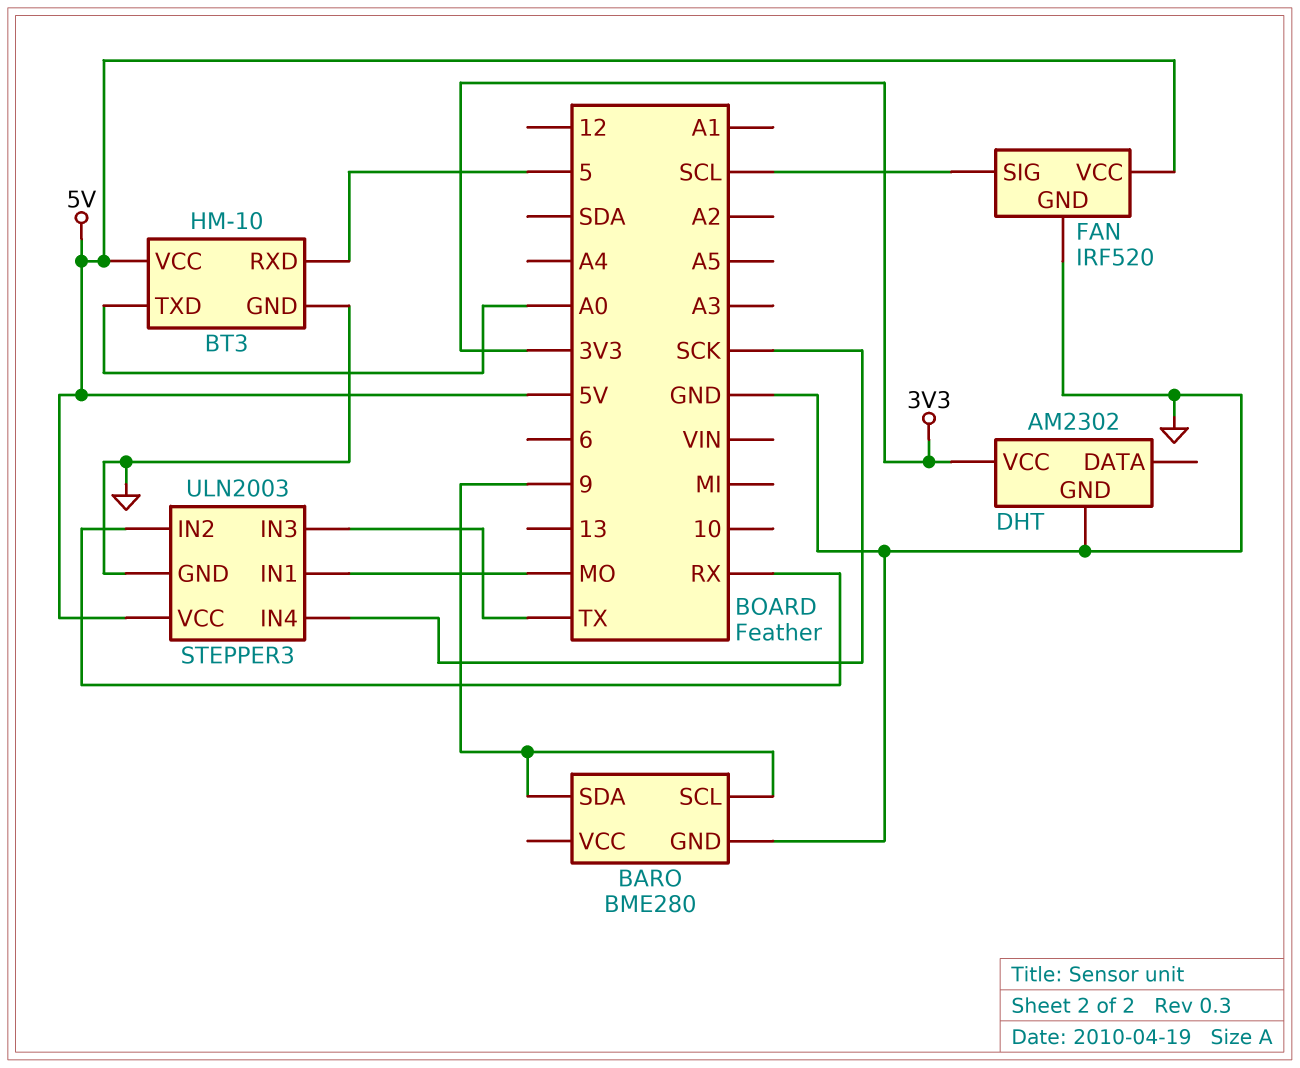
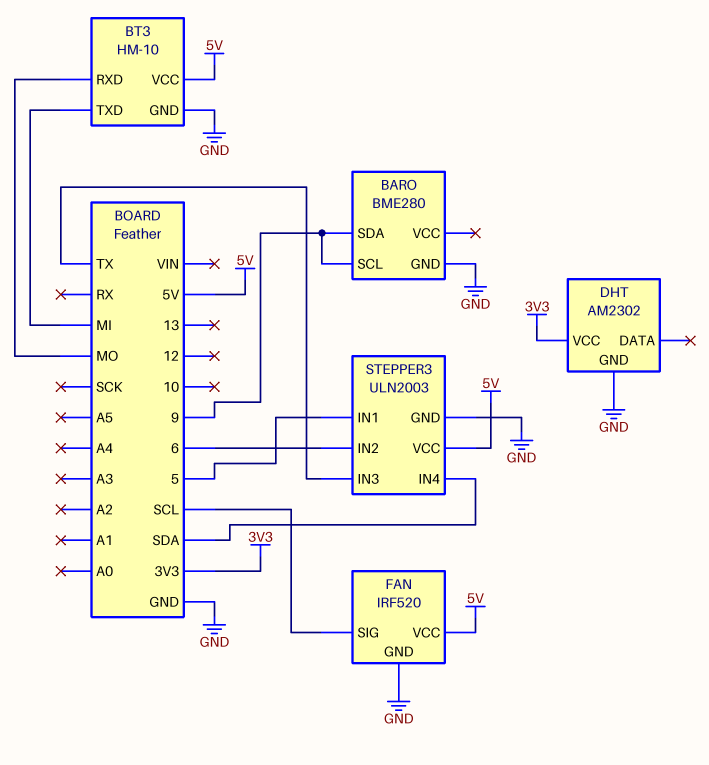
BT3 pin RXD: 5 -> MO
BT3 pin TXD: A0 -> MI
STEPPER3 pin IN1: MO -> 5
STEPPER3 pin IN2: RX -> 6
STEPPER3 pin IN4: SCK -> SDA

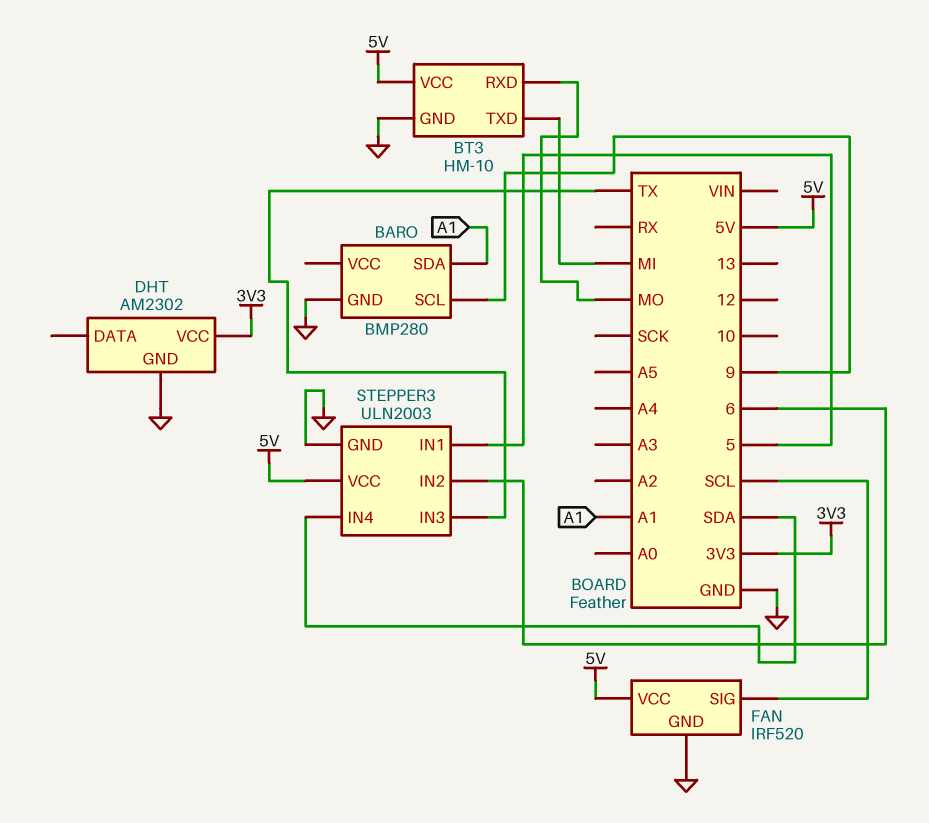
BARO: BME280 -> BMP280
BARO pin SDA: 9 -> A1

